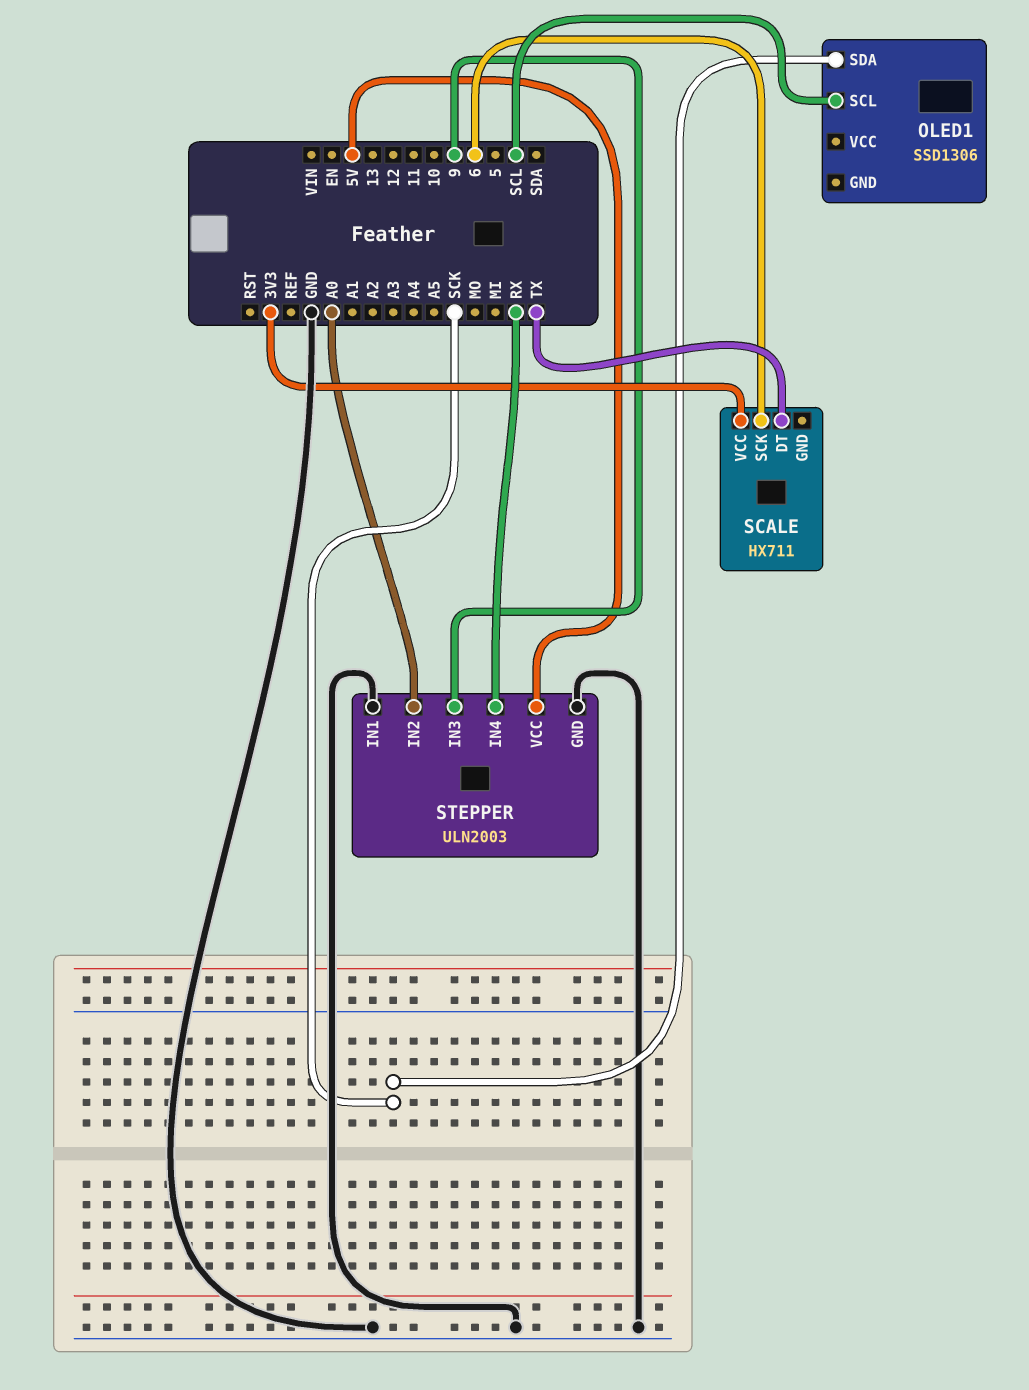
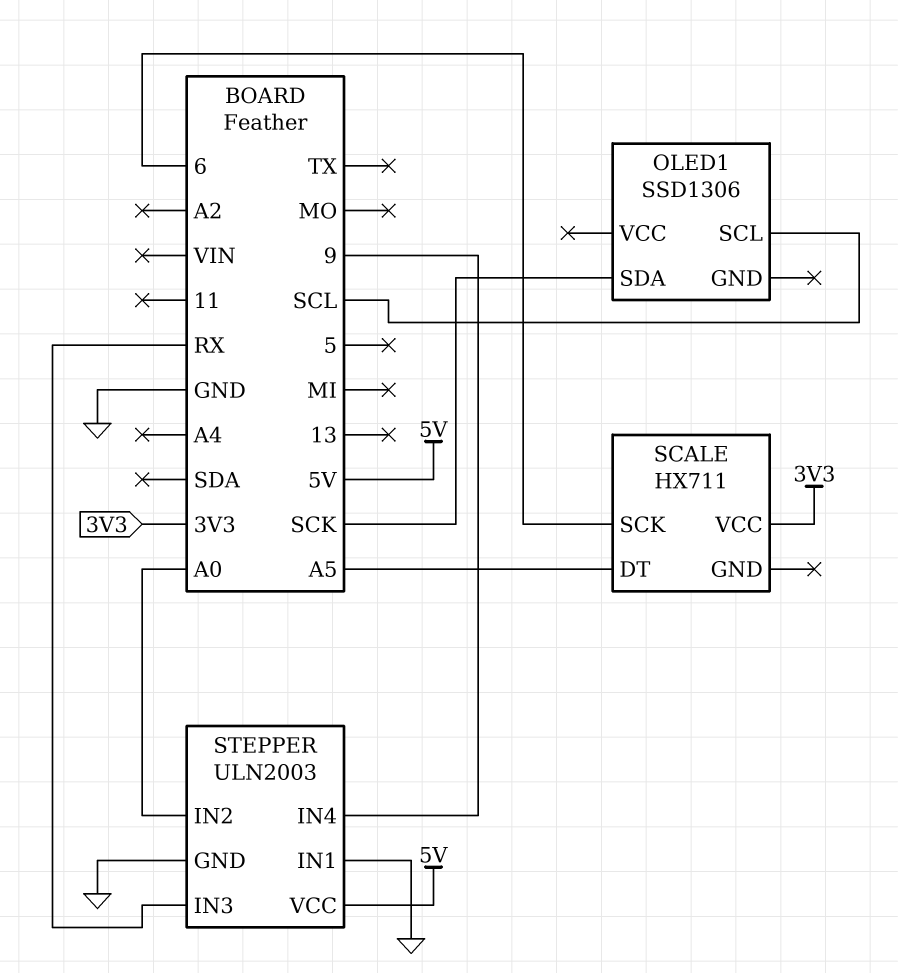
SCALE pin DT: TX -> A5
STEPPER pin IN3: 9 -> RX
STEPPER pin IN4: RX -> 9

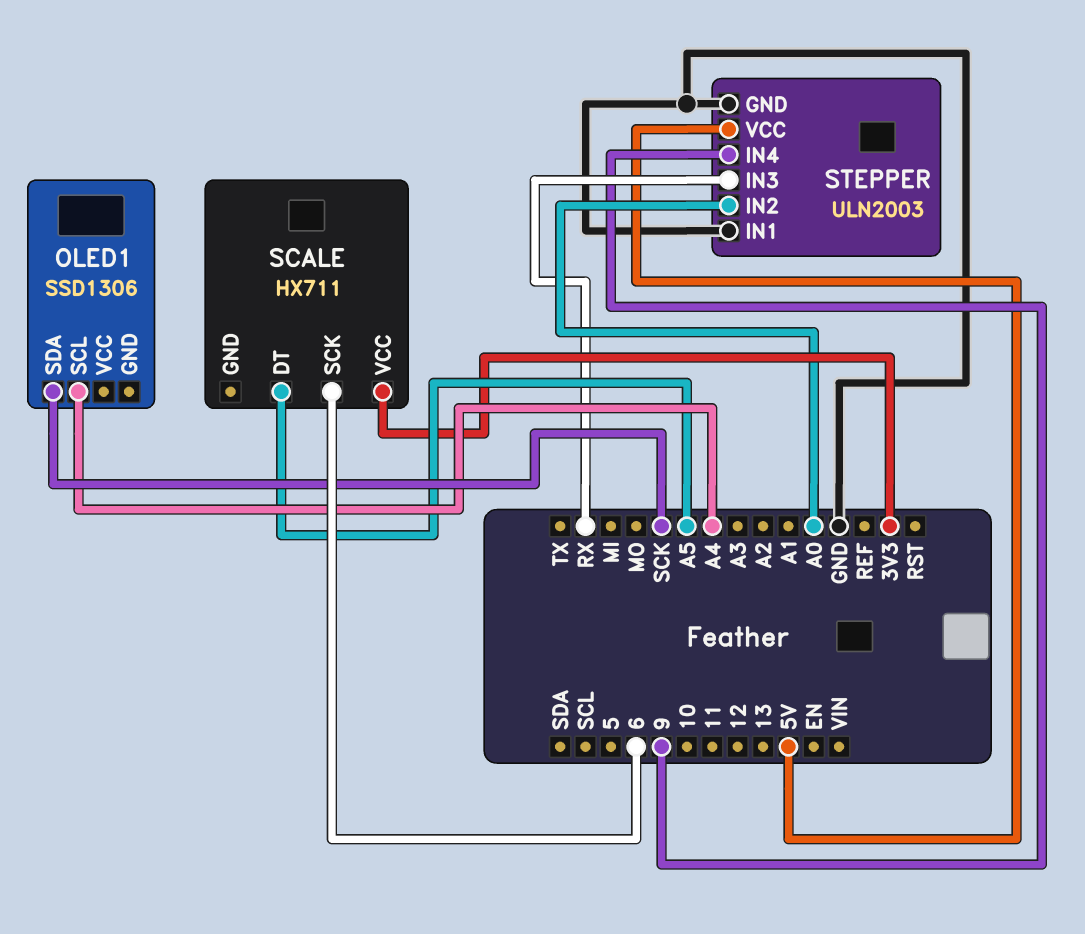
OLED1 pin SCL: SCL -> A4

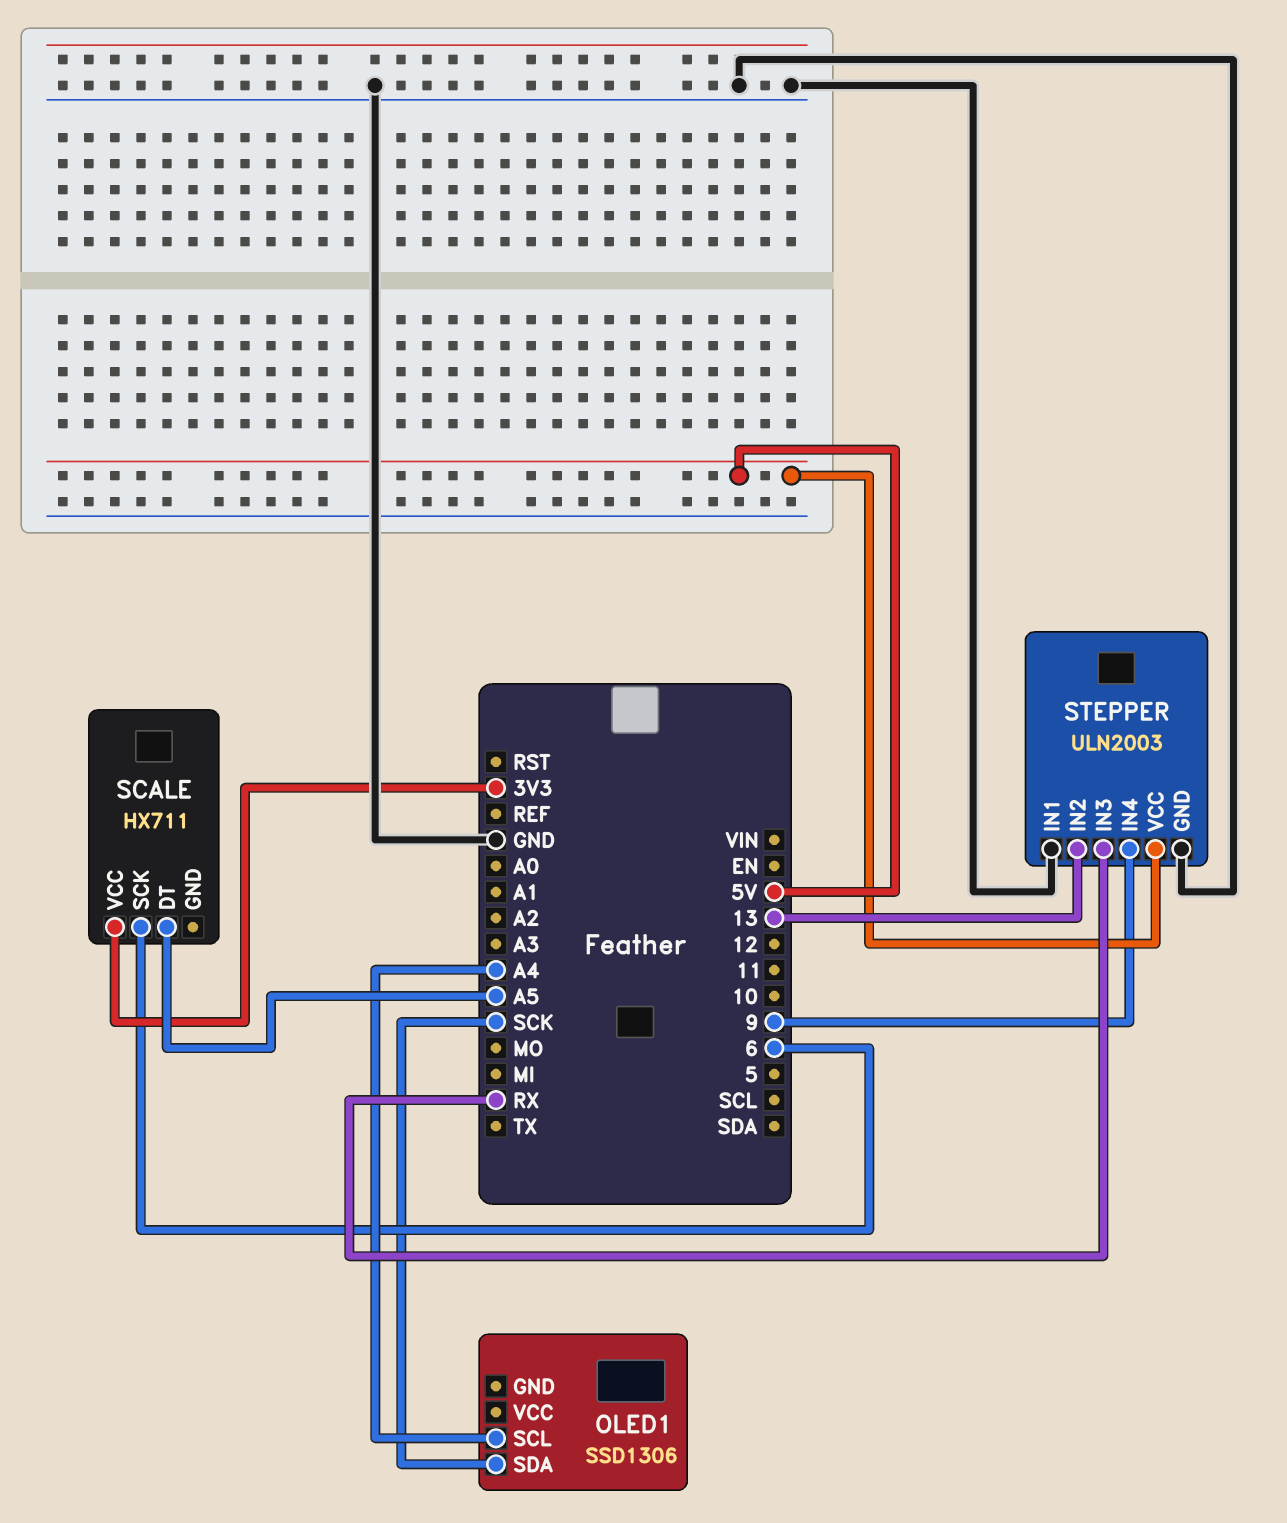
STEPPER pin IN2: A0 -> 13

